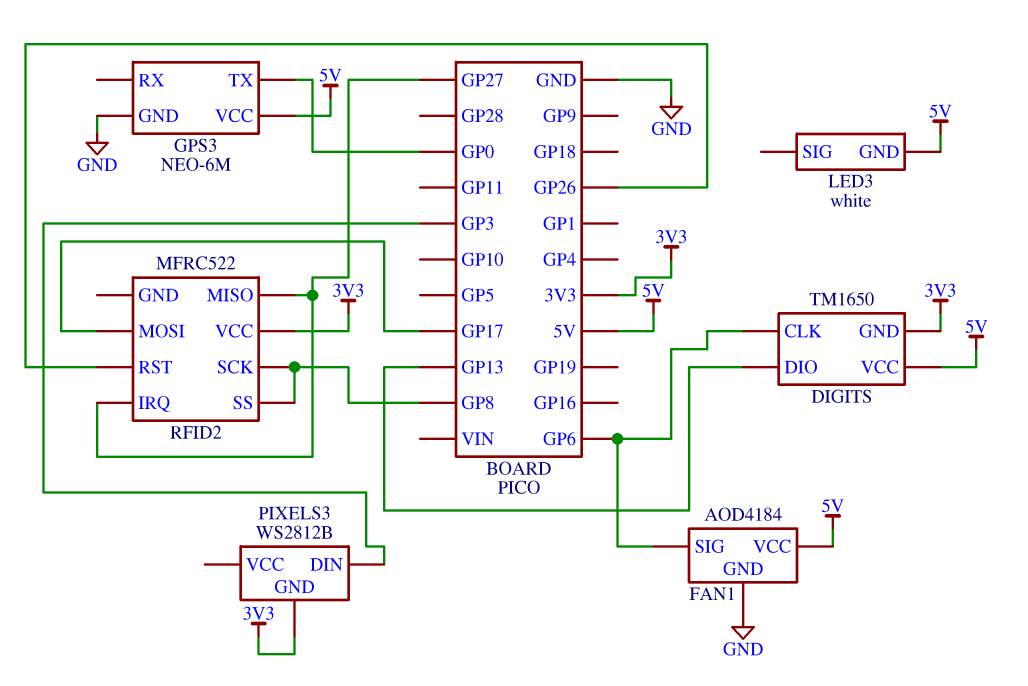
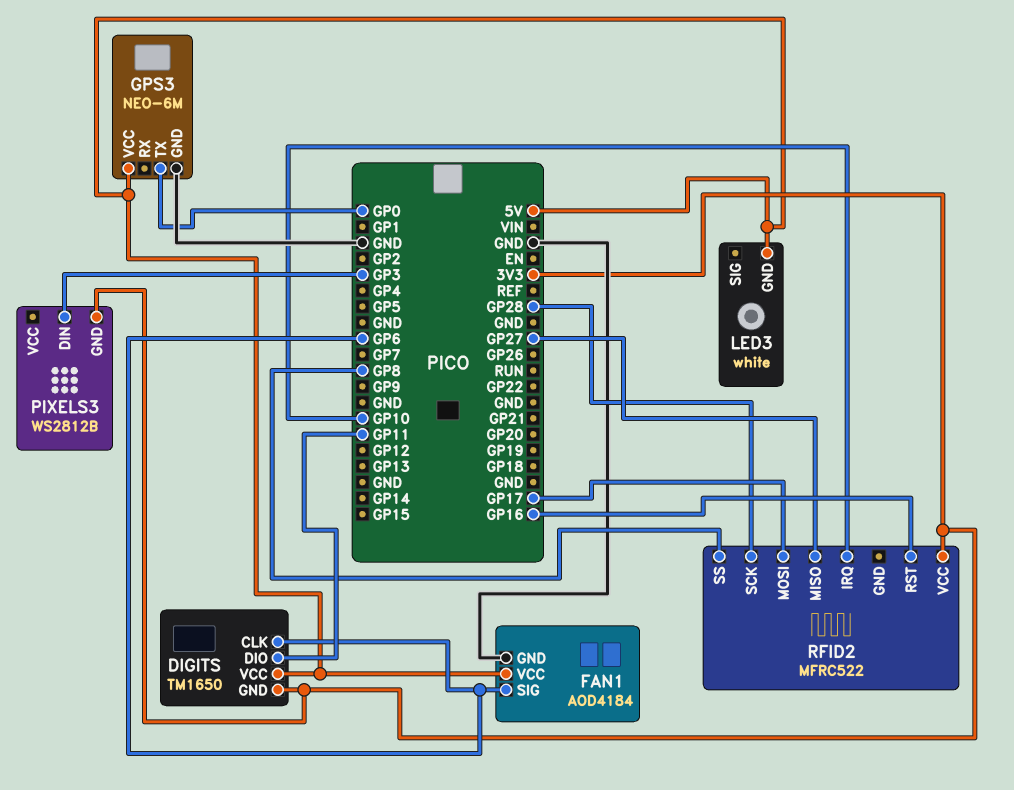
DIGITS pin DIO: GP13 -> GP11
RFID2 pin IRQ: GP27 -> GP10
RFID2 pin RST: GP26 -> GP16
RFID2 pin SCK: GP8 -> GP28

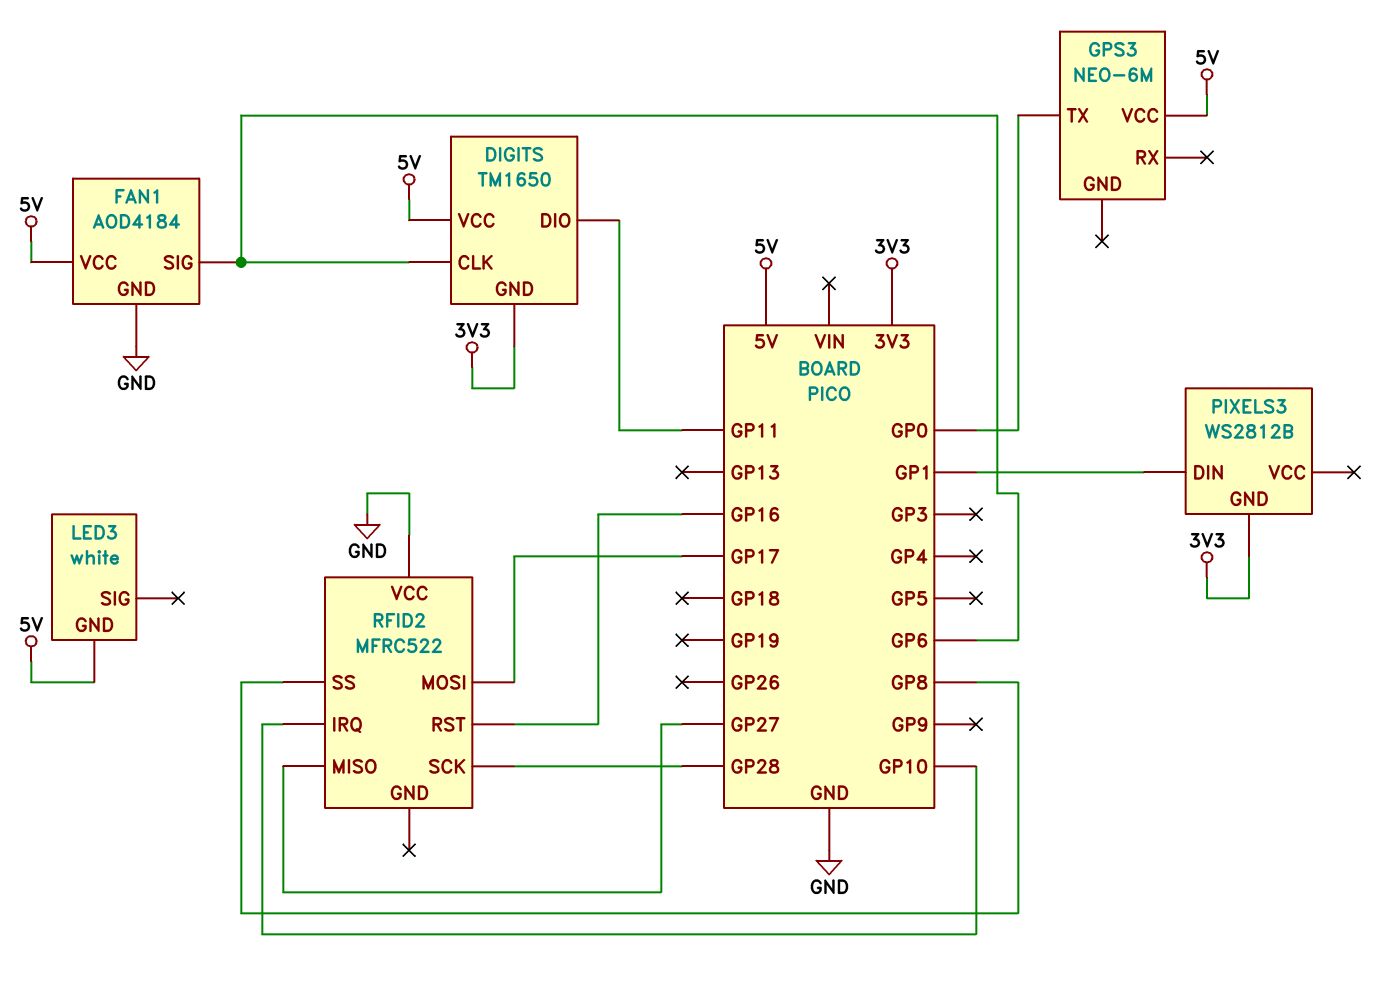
GPS3 pin GND: GND -> none
PIXELS3 pin DIN: GP3 -> GP1
RFID2 pin VCC: 3V3 -> GND

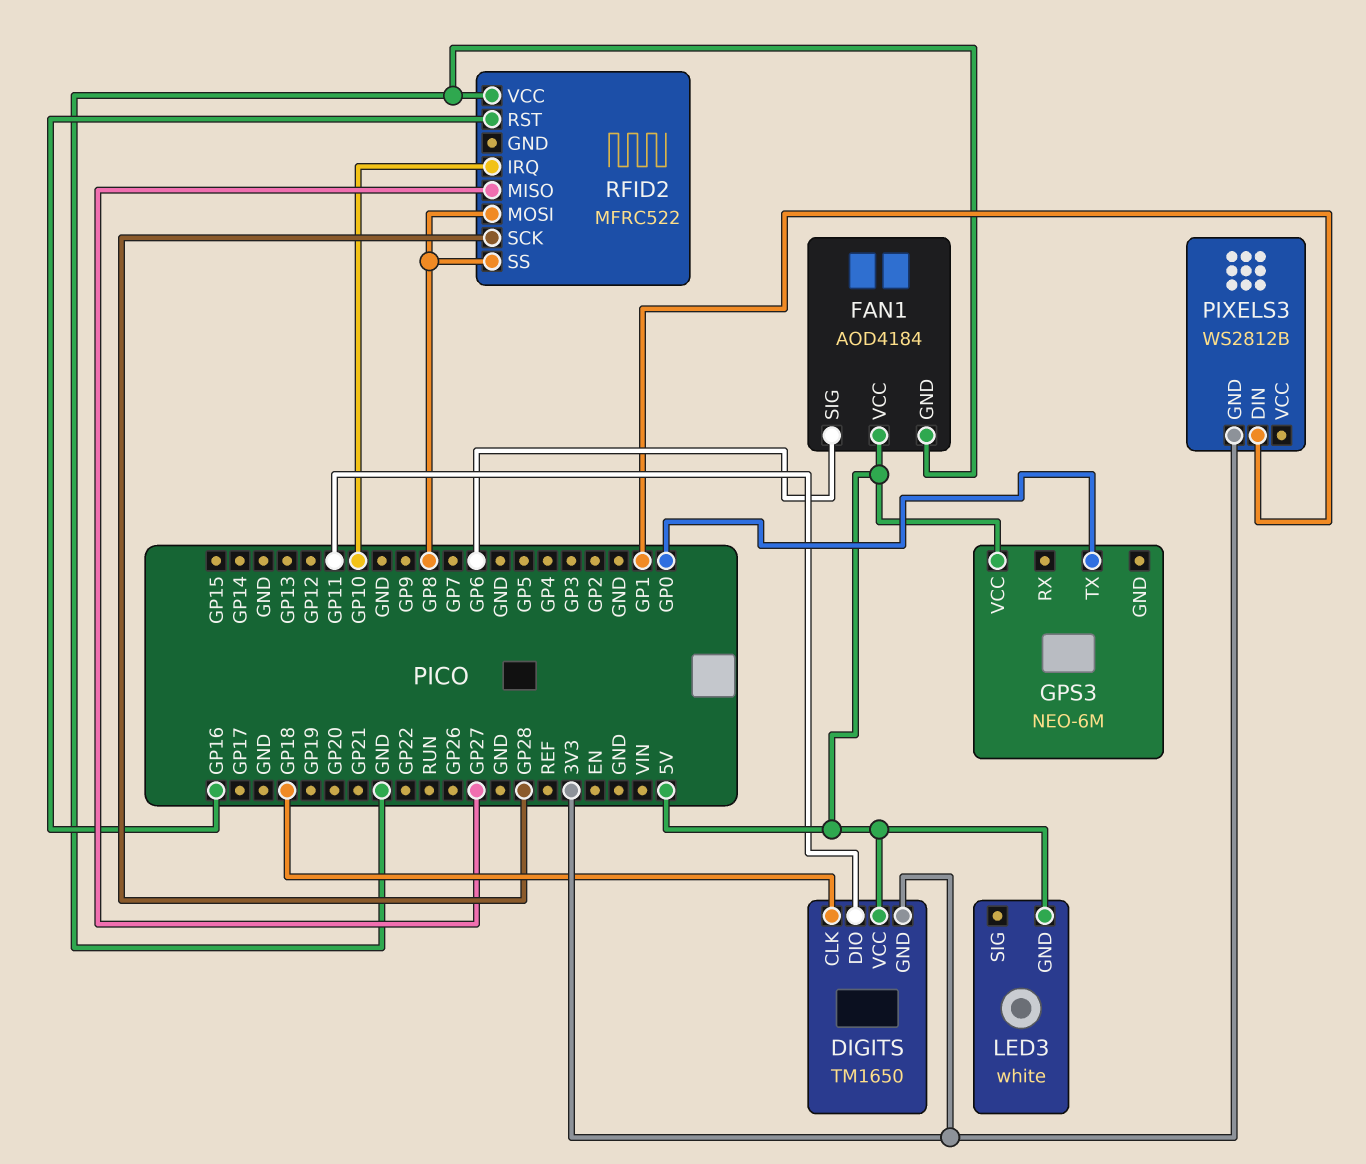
DIGITS pin CLK: GP6 -> GP18
RFID2 pin MOSI: GP17 -> GP8

